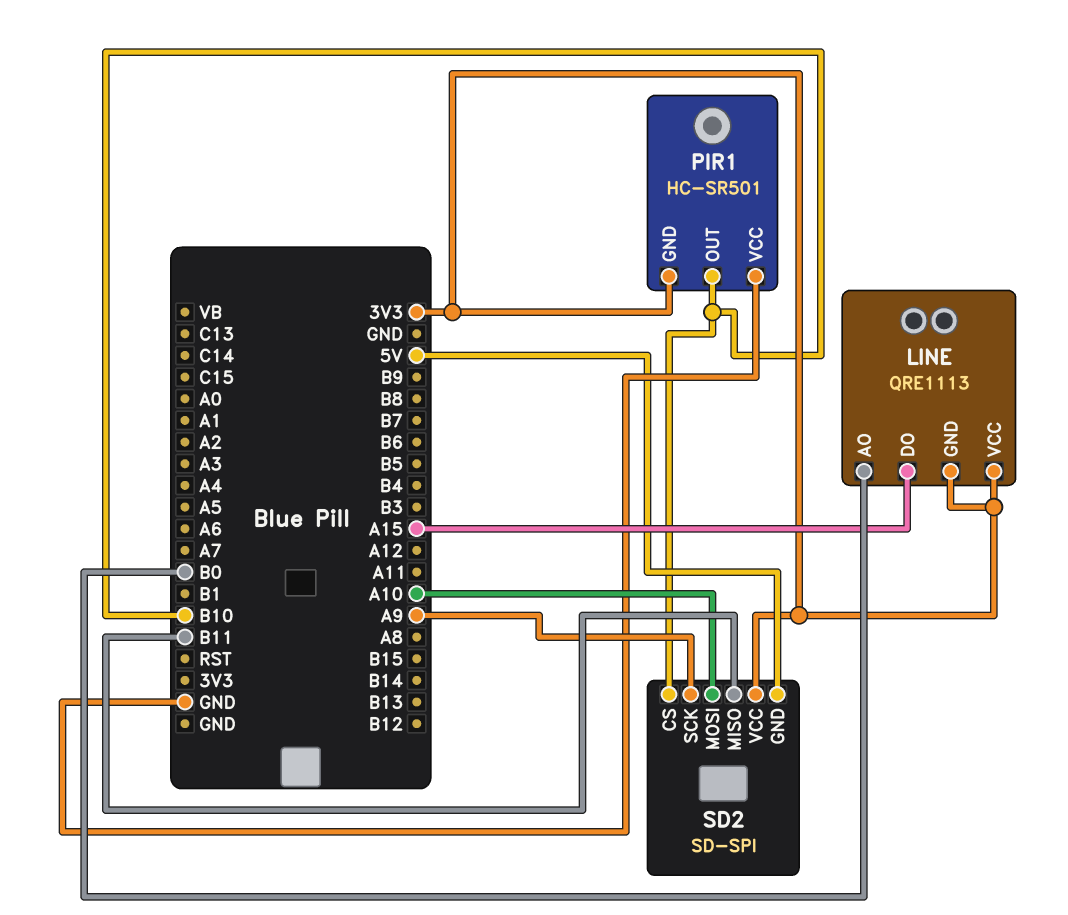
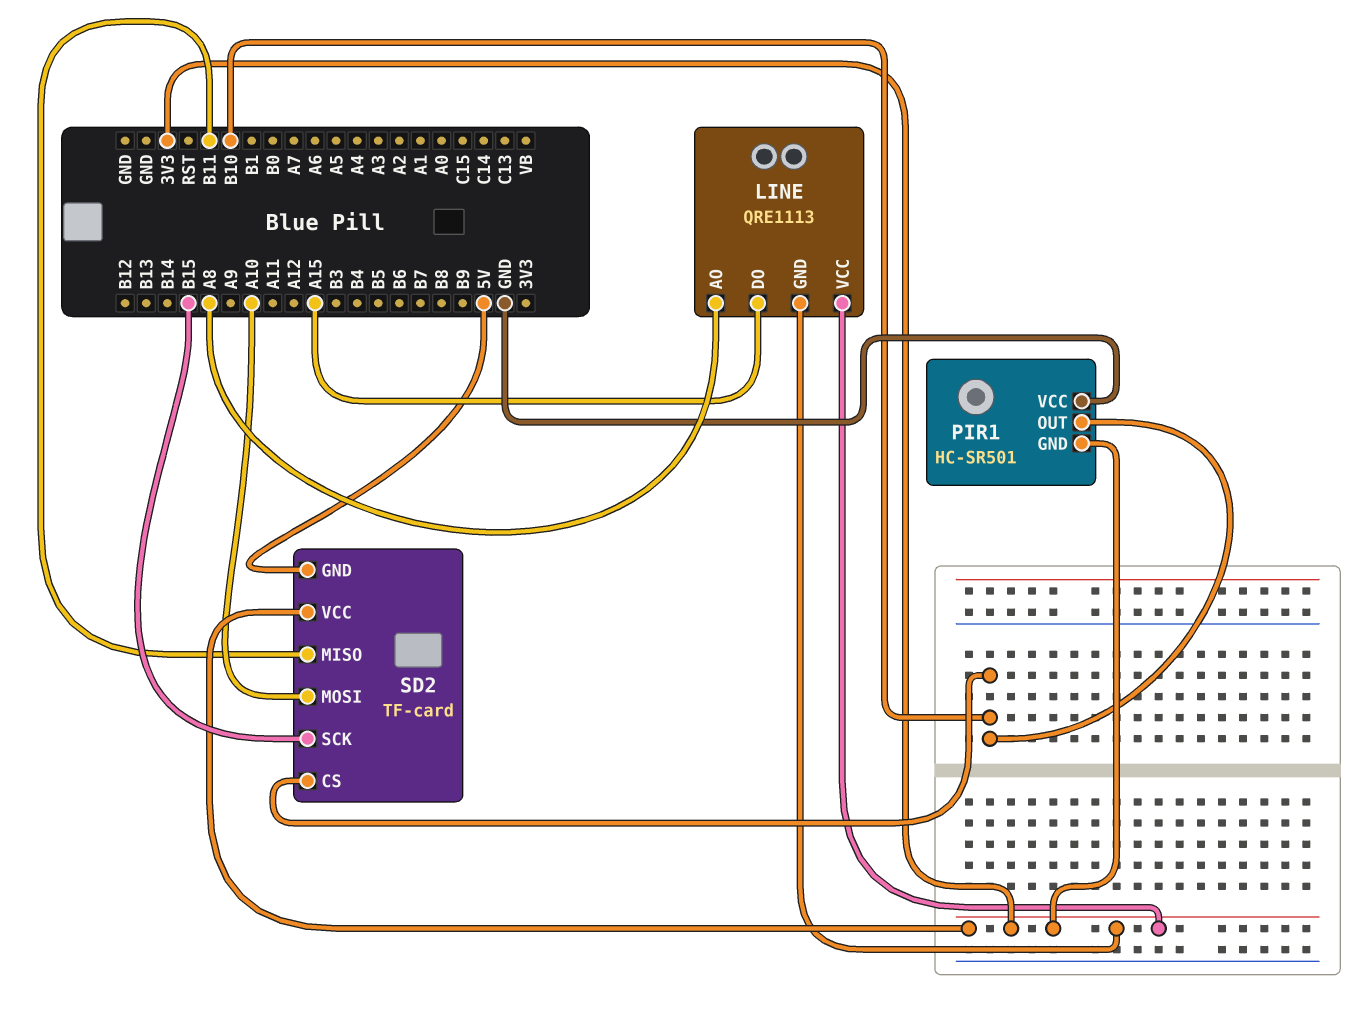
LINE pin AO: B0 -> A8
SD2: SD-SPI -> TF-card
SD2 pin SCK: A9 -> B15

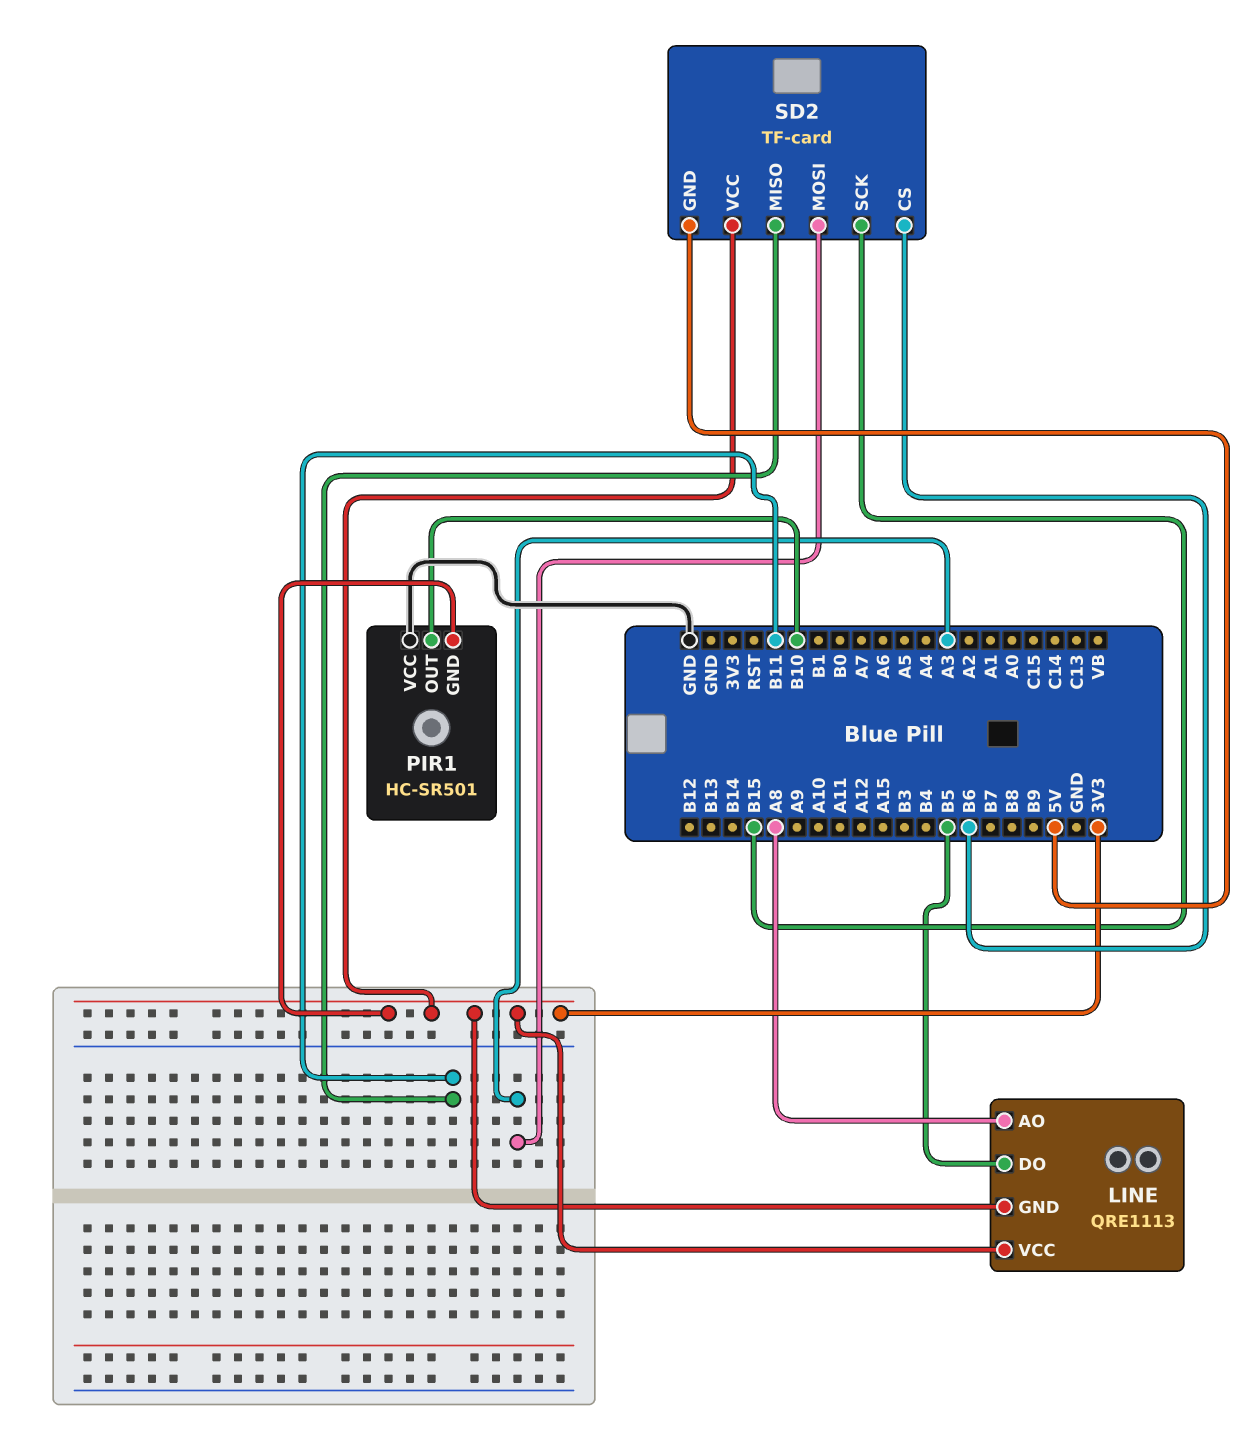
LINE pin DO: A15 -> B5
SD2 pin CS: B10 -> B6
SD2 pin MOSI: A10 -> A3

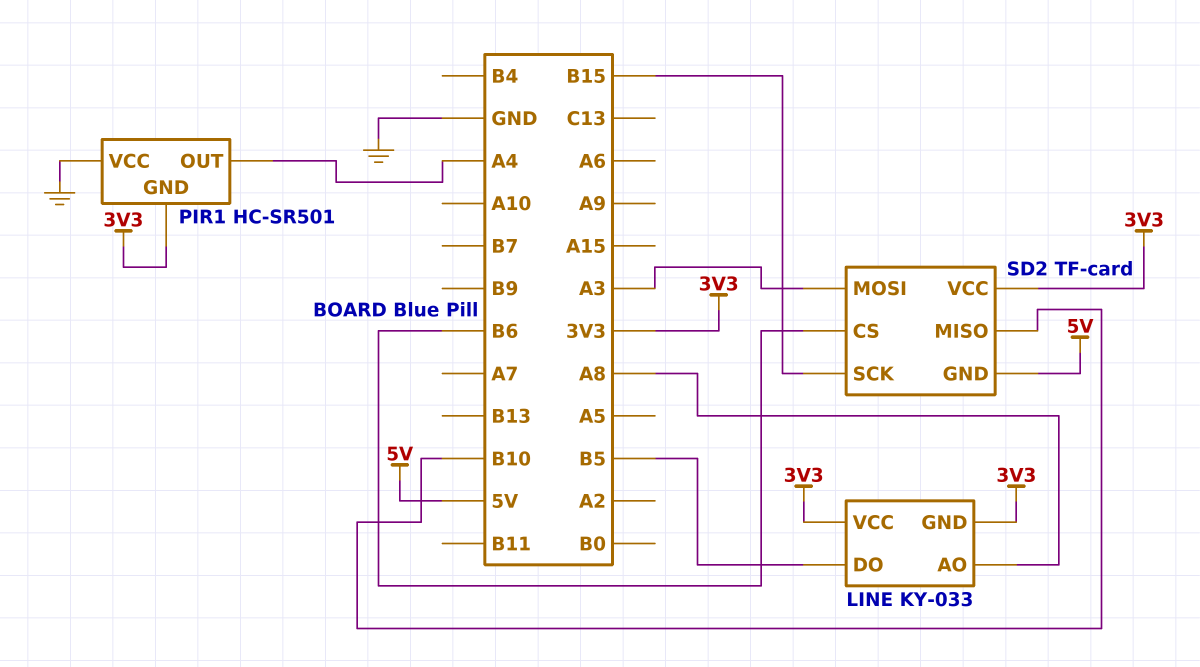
LINE: QRE1113 -> KY-033
PIR1 pin OUT: B10 -> A4
SD2 pin MISO: B11 -> B10

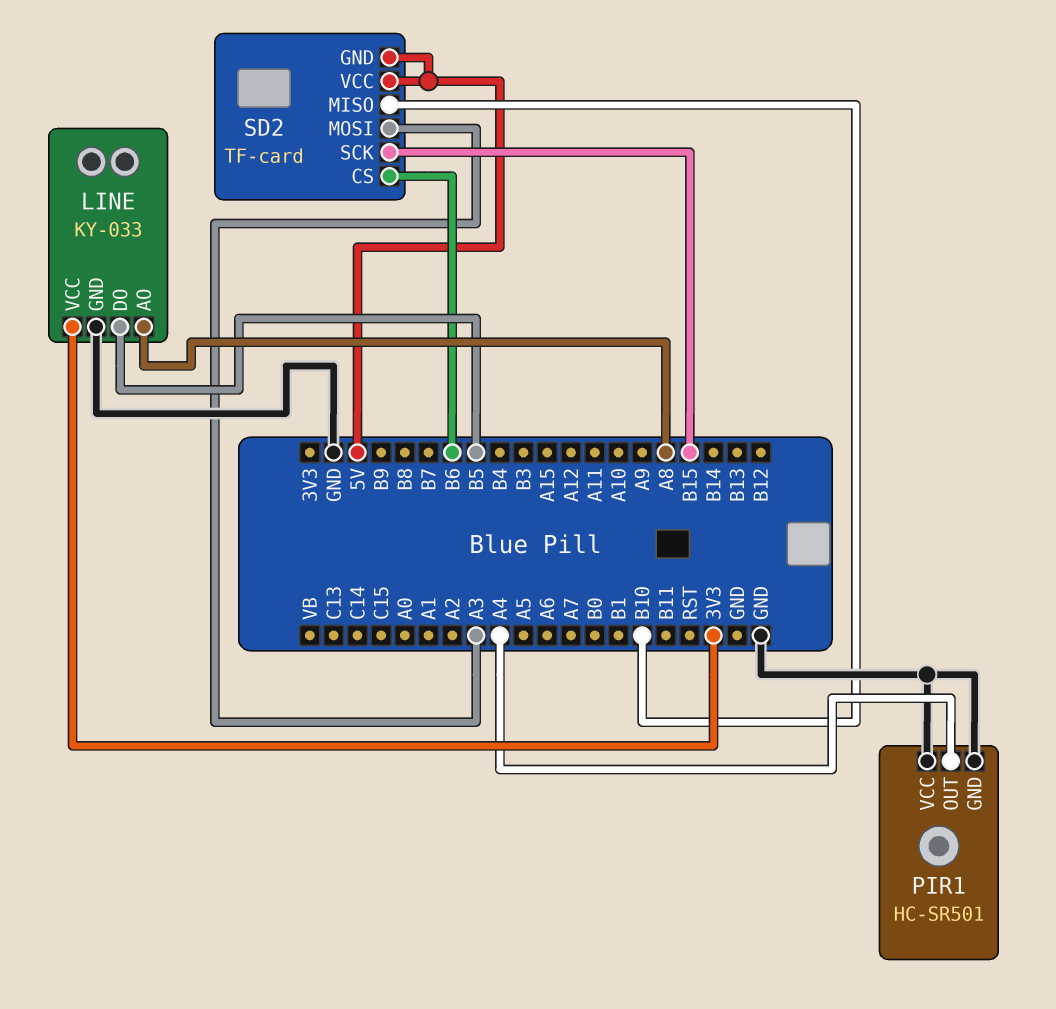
LINE pin GND: 3V3 -> GND
PIR1 pin GND: 3V3 -> GND
SD2 pin VCC: 3V3 -> 5V

